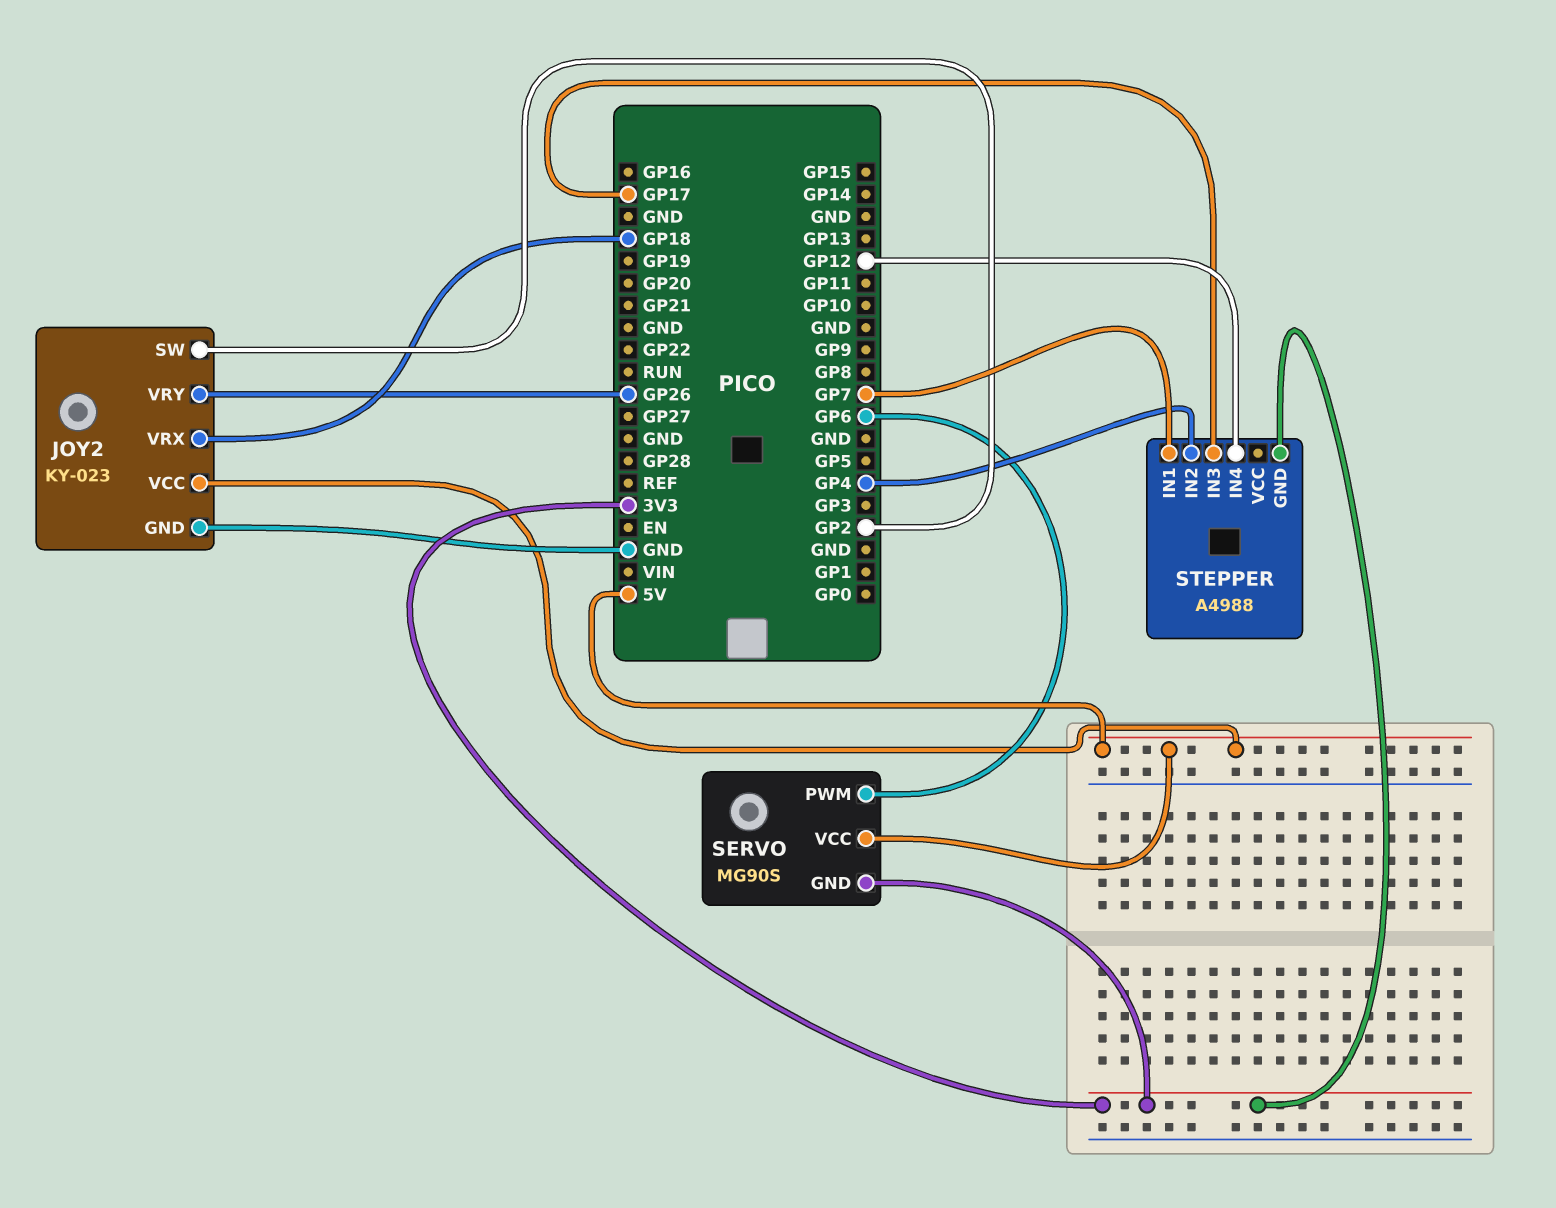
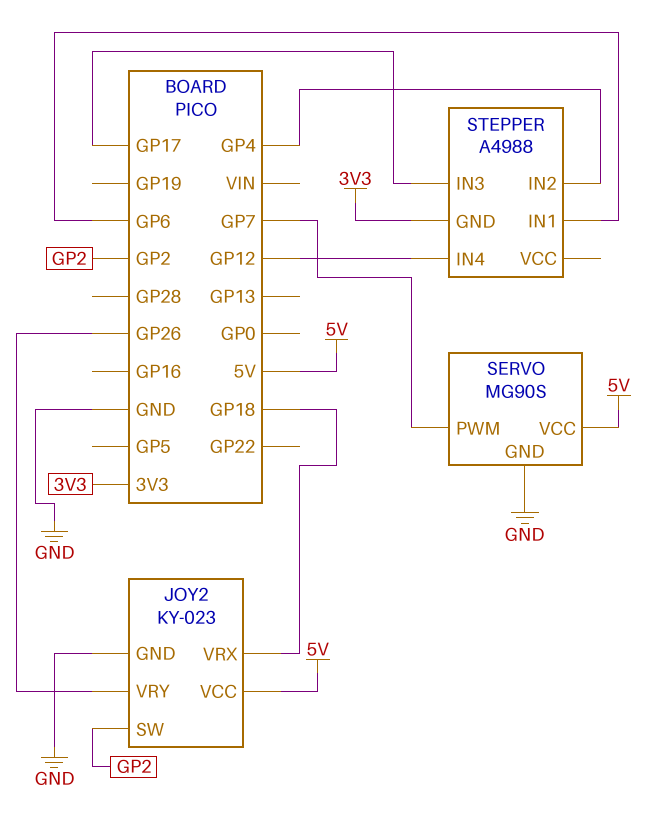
SERVO pin GND: 3V3 -> GND
SERVO pin PWM: GP6 -> GP7
STEPPER pin IN1: GP7 -> GP6

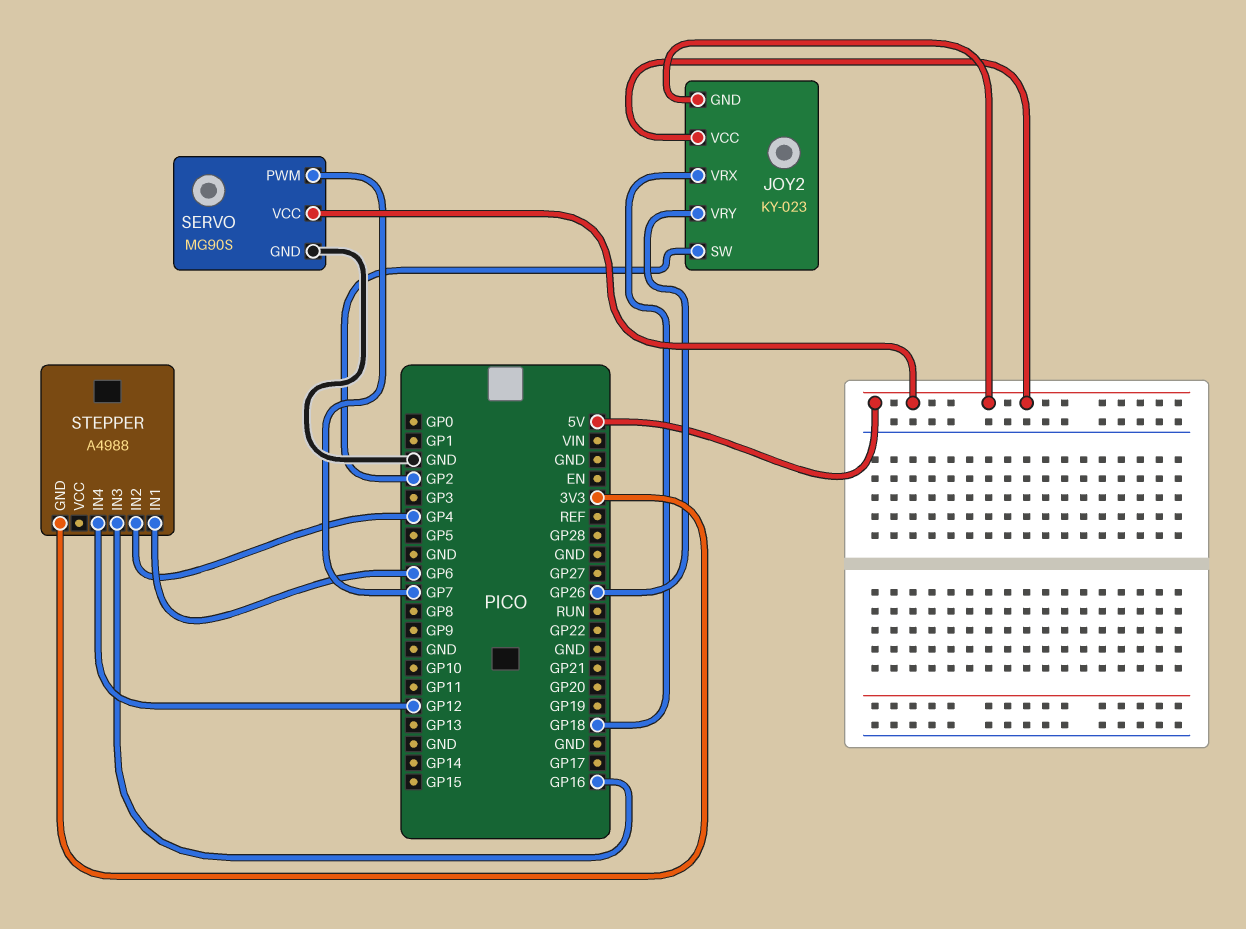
JOY2 pin GND: GND -> 5V
STEPPER pin IN3: GP17 -> GP16

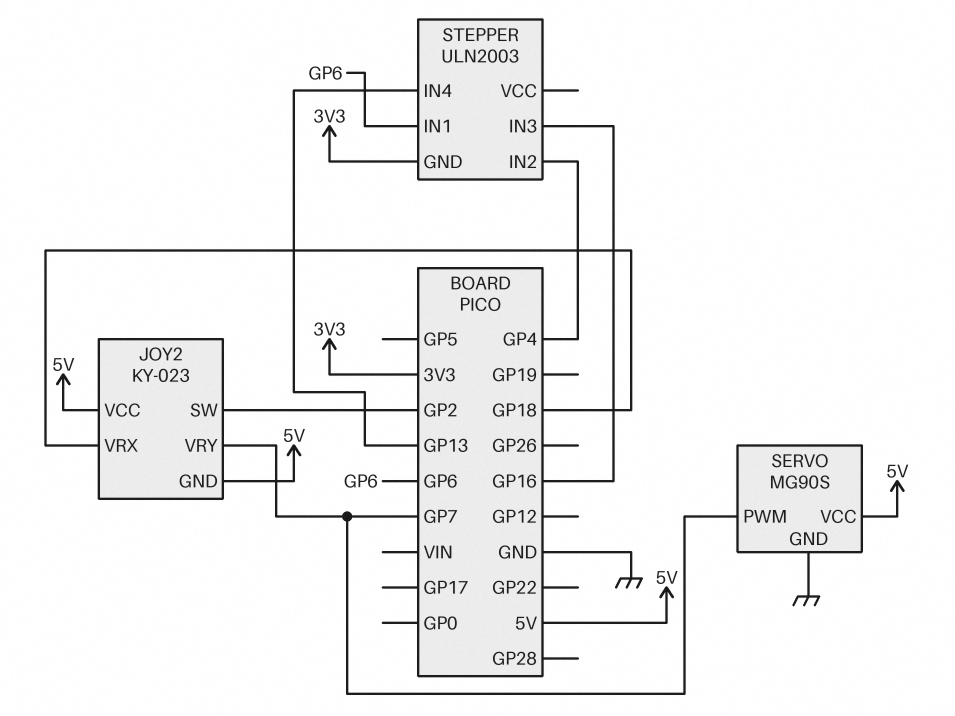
JOY2 pin VRY: GP26 -> GP7
STEPPER: A4988 -> ULN2003
STEPPER pin IN4: GP12 -> GP13

